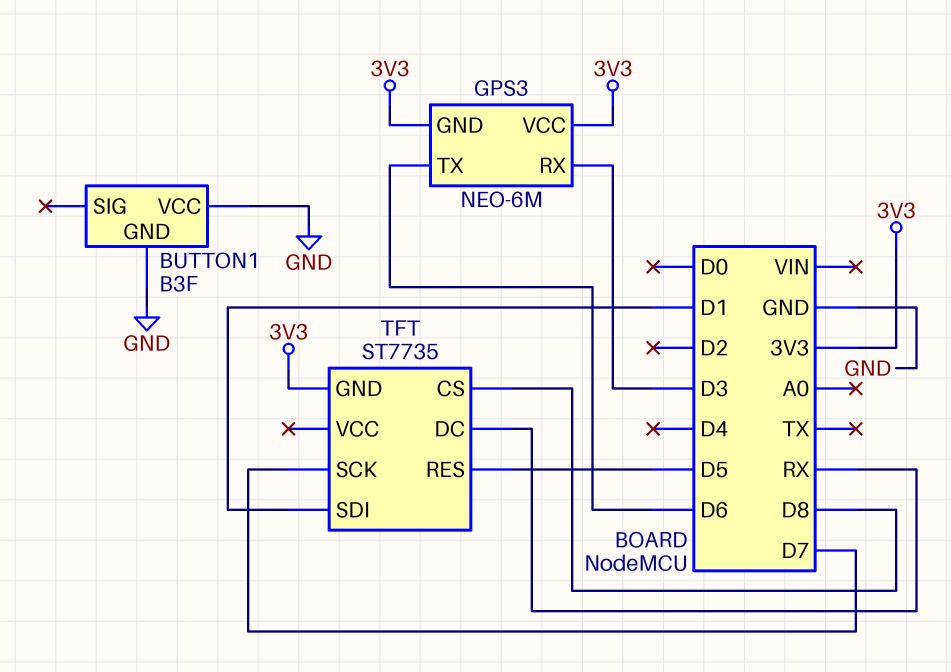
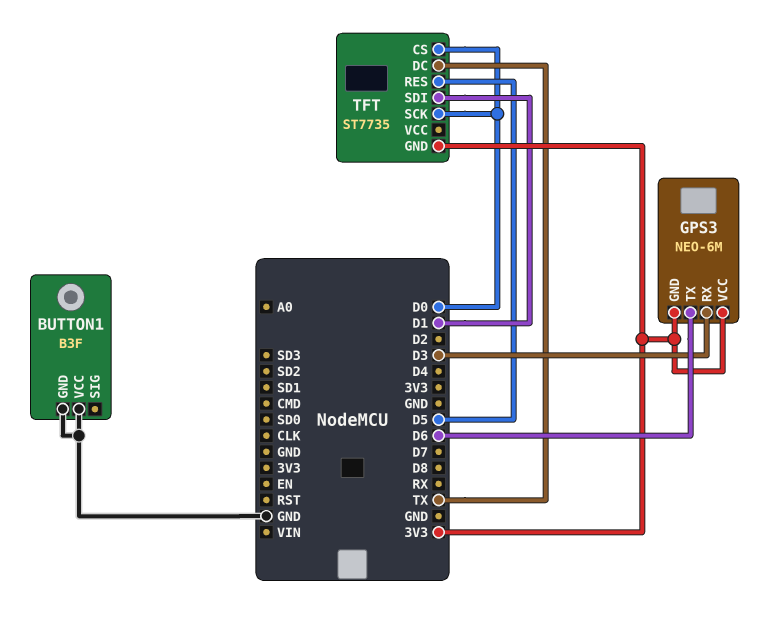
TFT pin CS: D8 -> D0
TFT pin DC: RX -> TX
TFT pin SCK: D7 -> D0

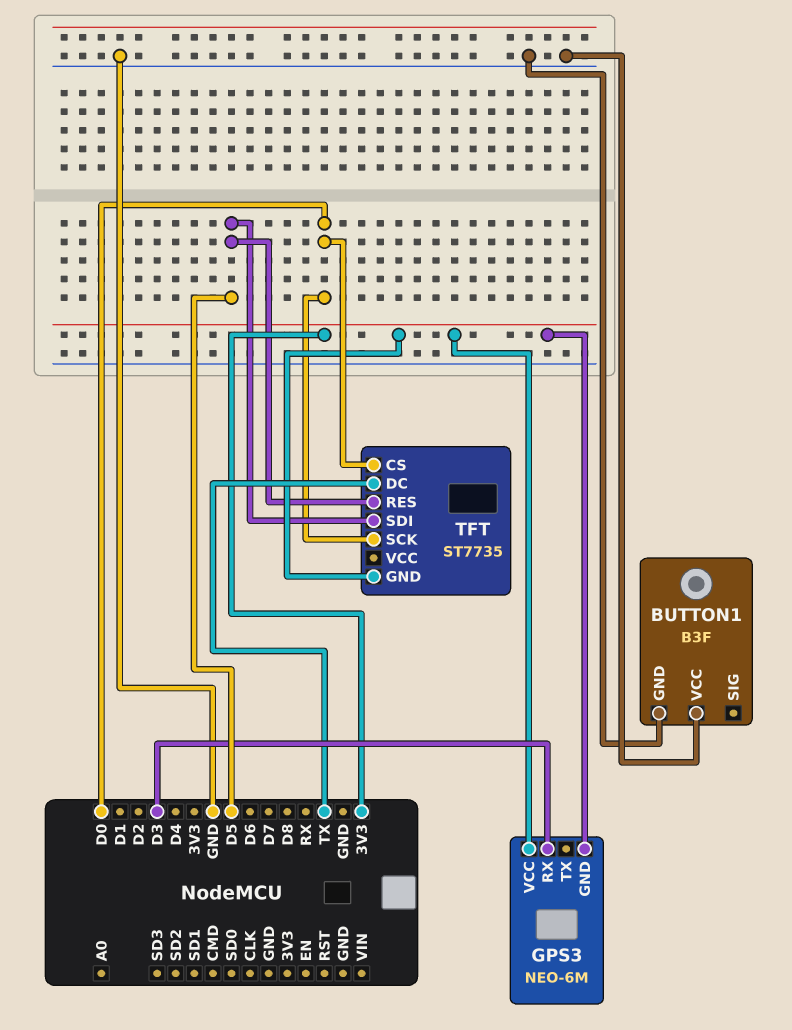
GPS3 pin TX: D6 -> none
TFT pin SDI: D1 -> D5

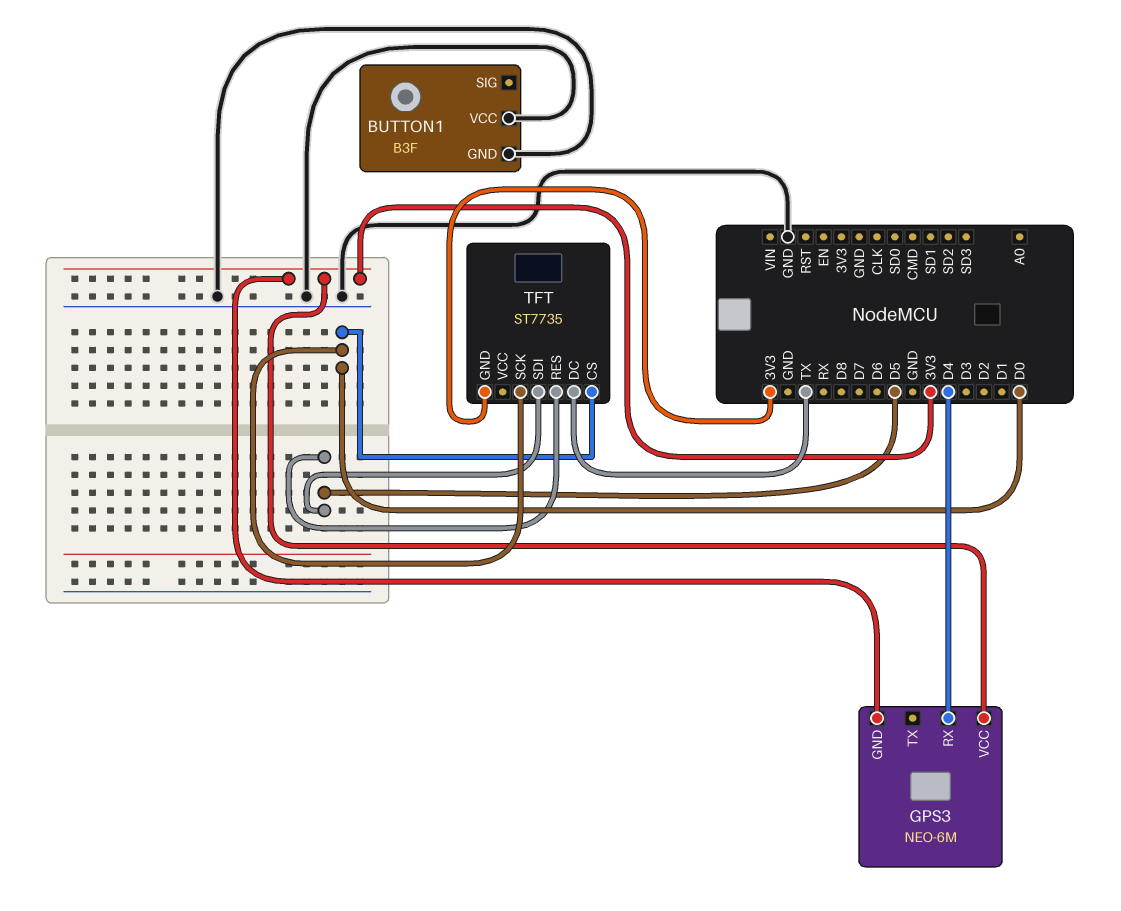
GPS3 pin RX: D3 -> D4

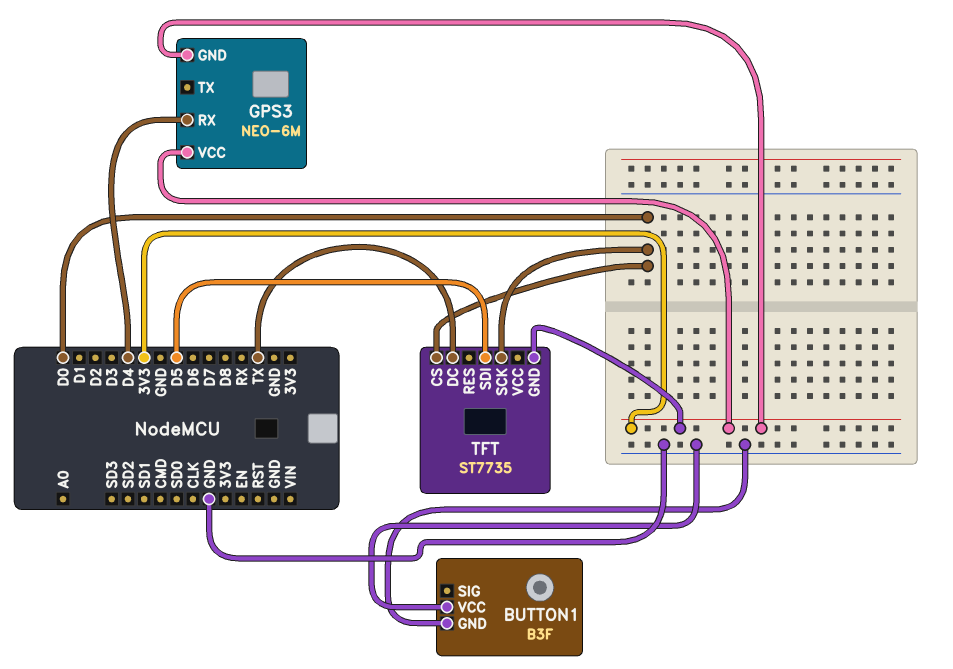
TFT pin RES: D5 -> none

